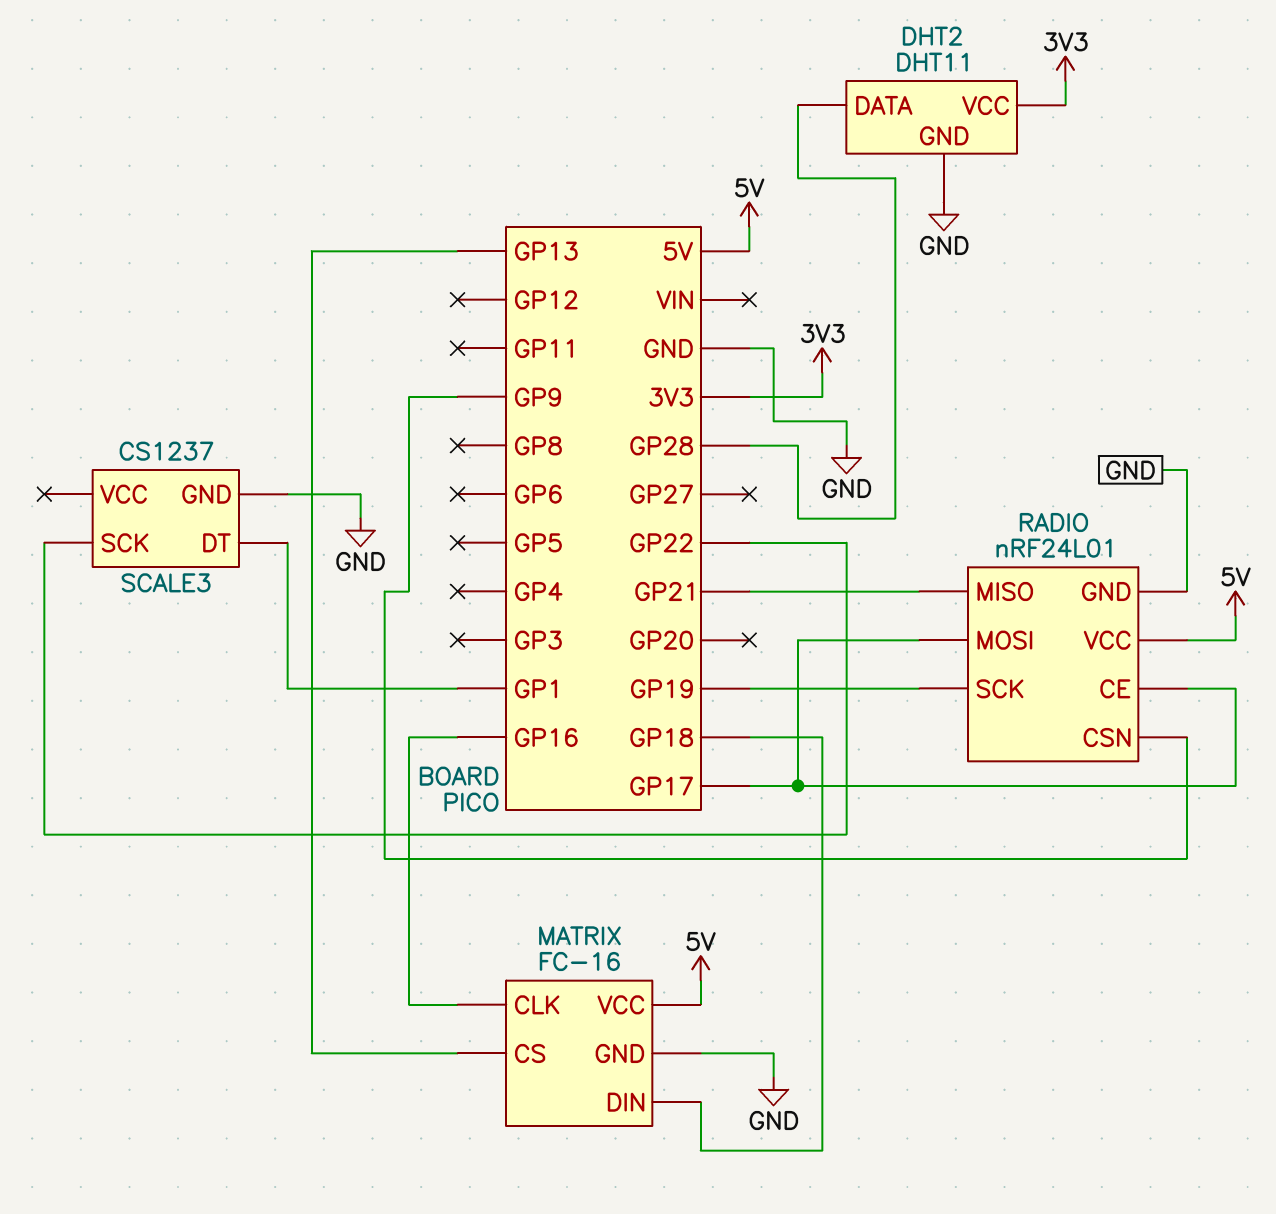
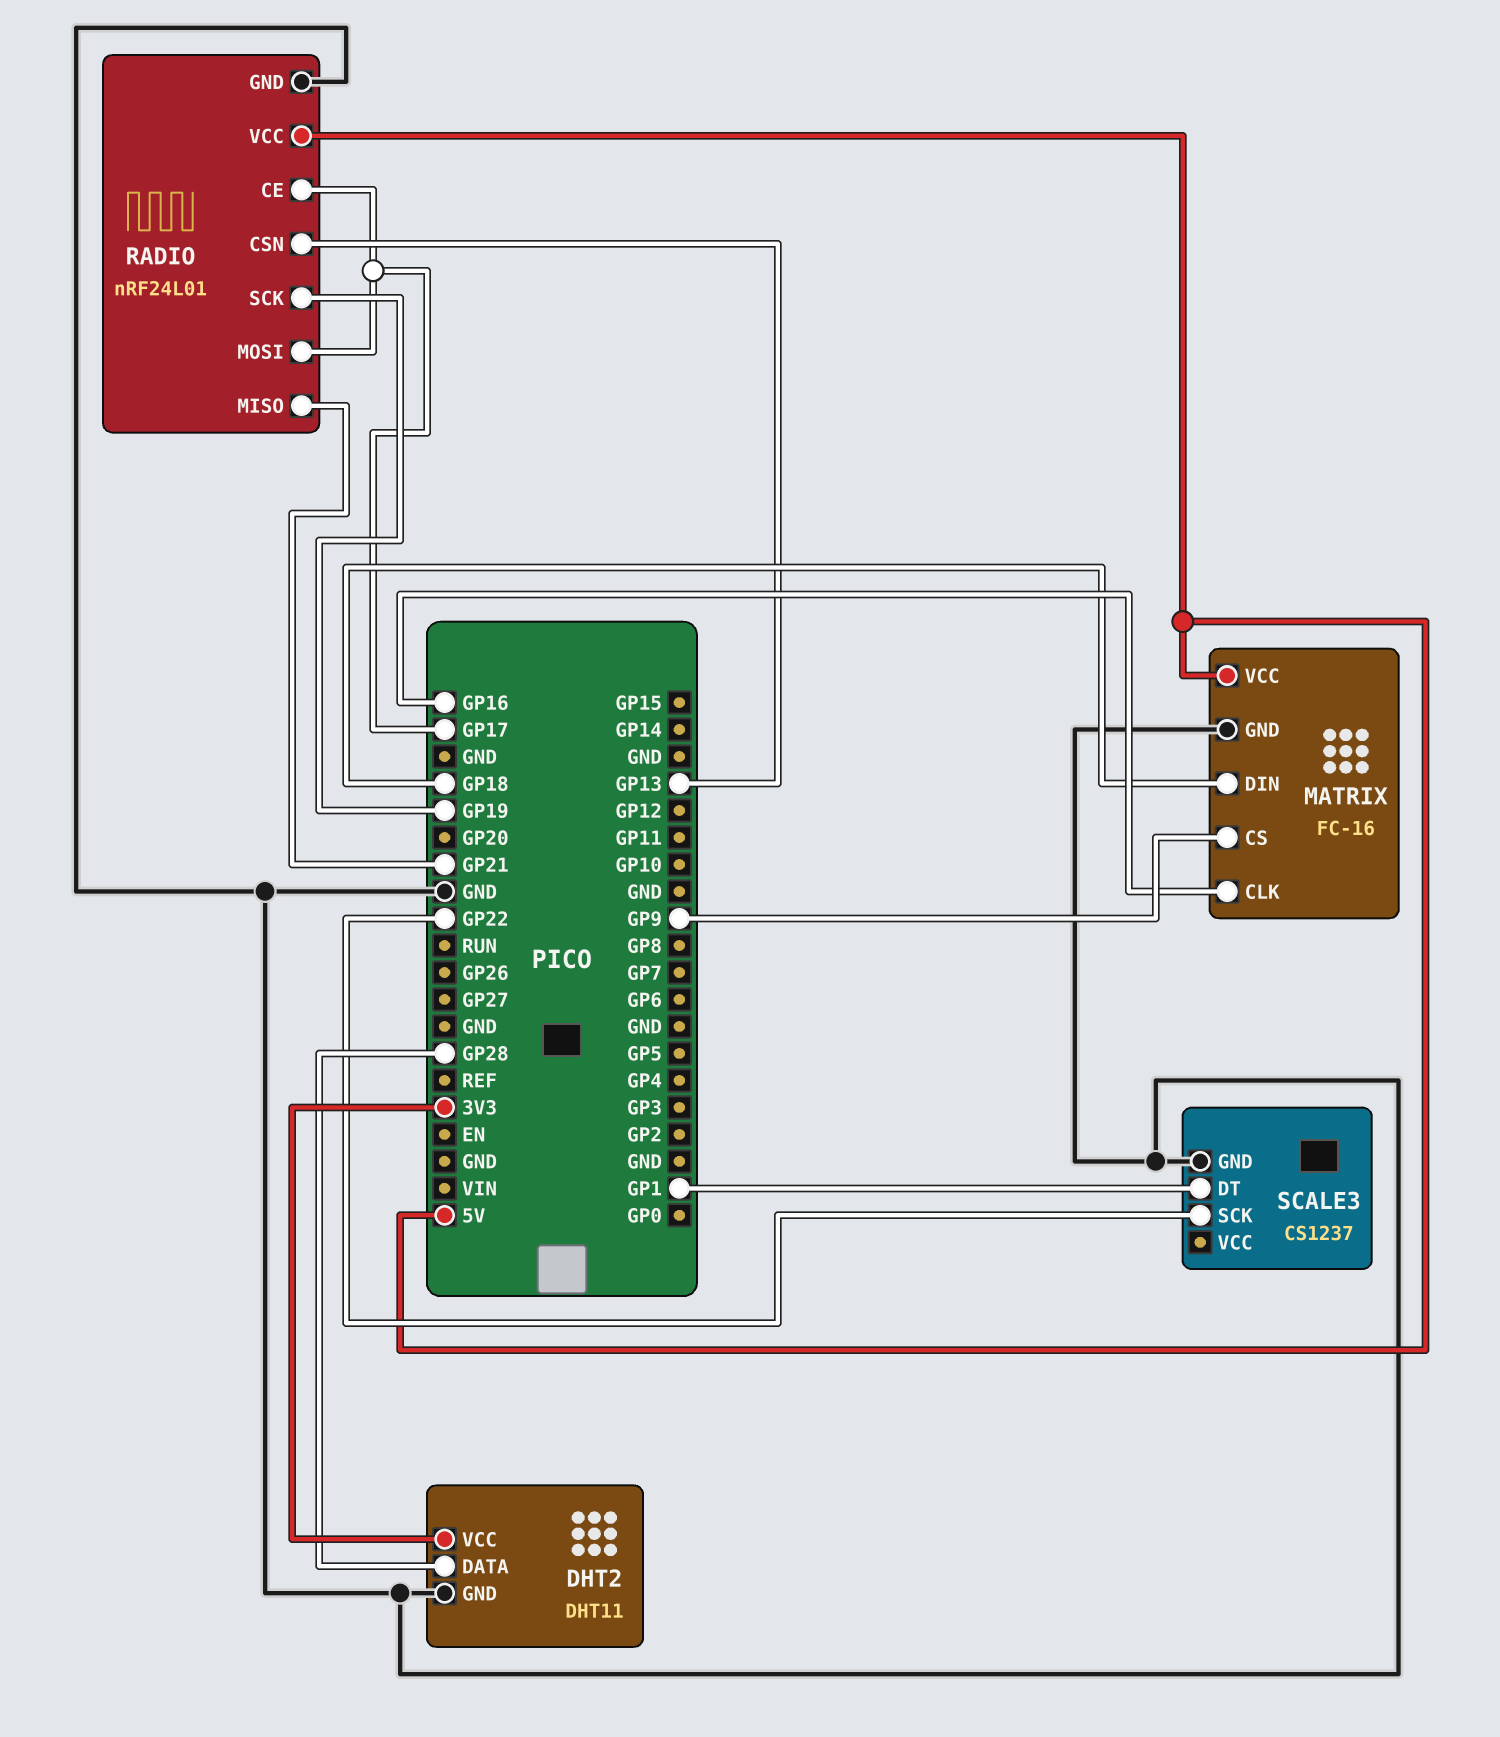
MATRIX pin CS: GP13 -> GP9
RADIO pin CSN: GP9 -> GP13

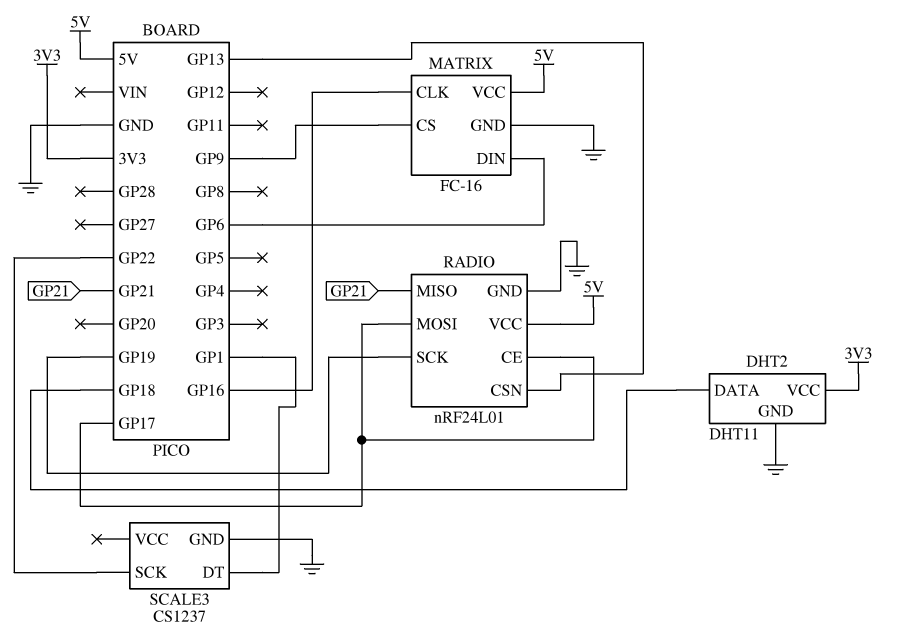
DHT2 pin DATA: GP28 -> GP18
MATRIX pin DIN: GP18 -> GP6

